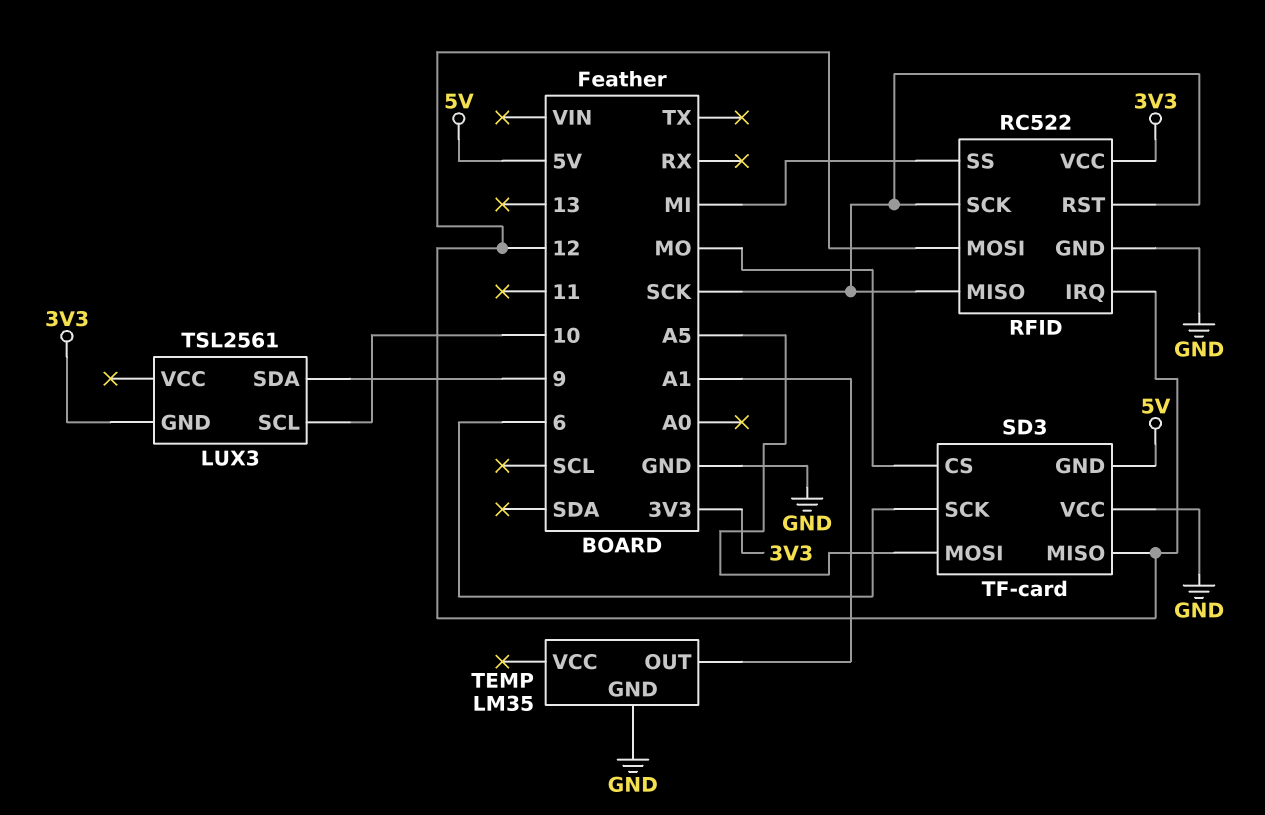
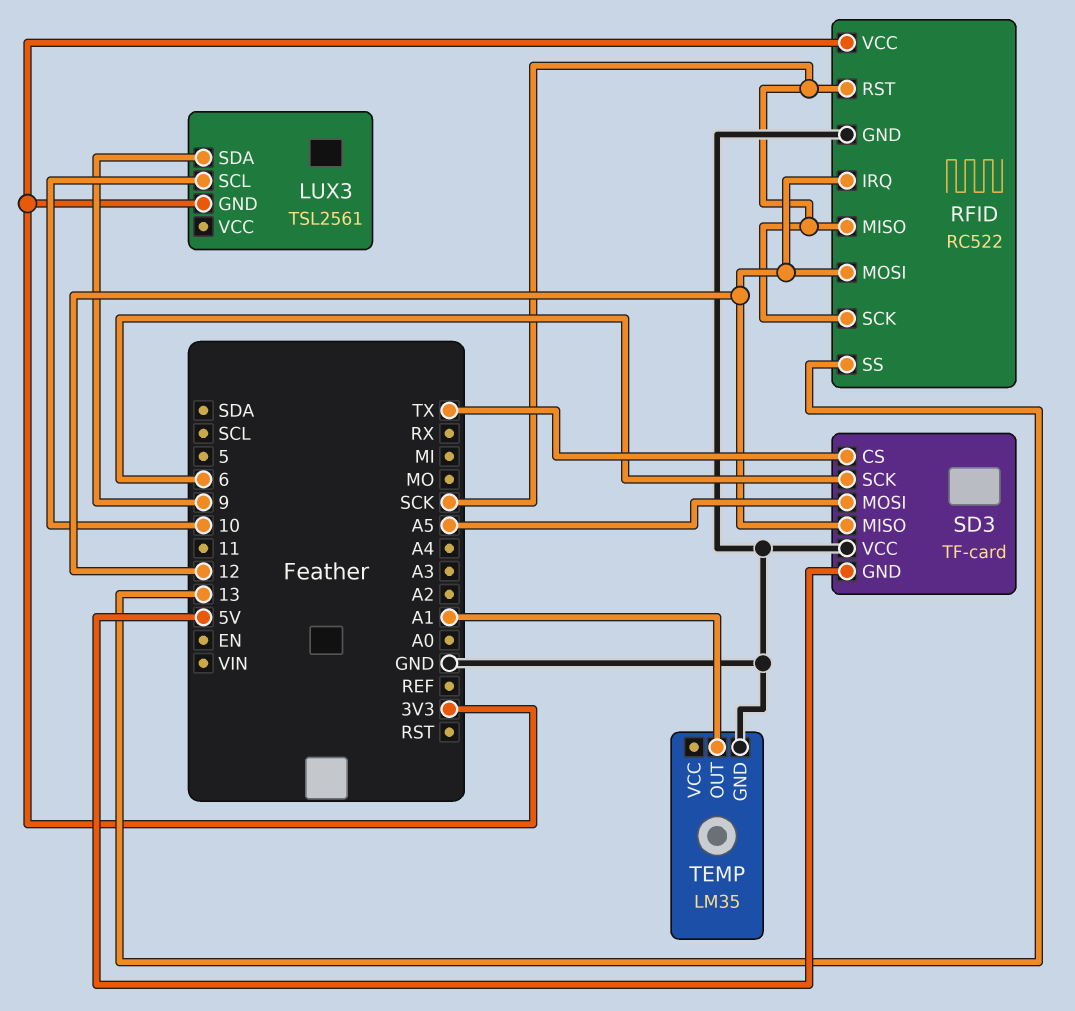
RFID pin SS: MI -> 13
SD3 pin CS: MO -> TX

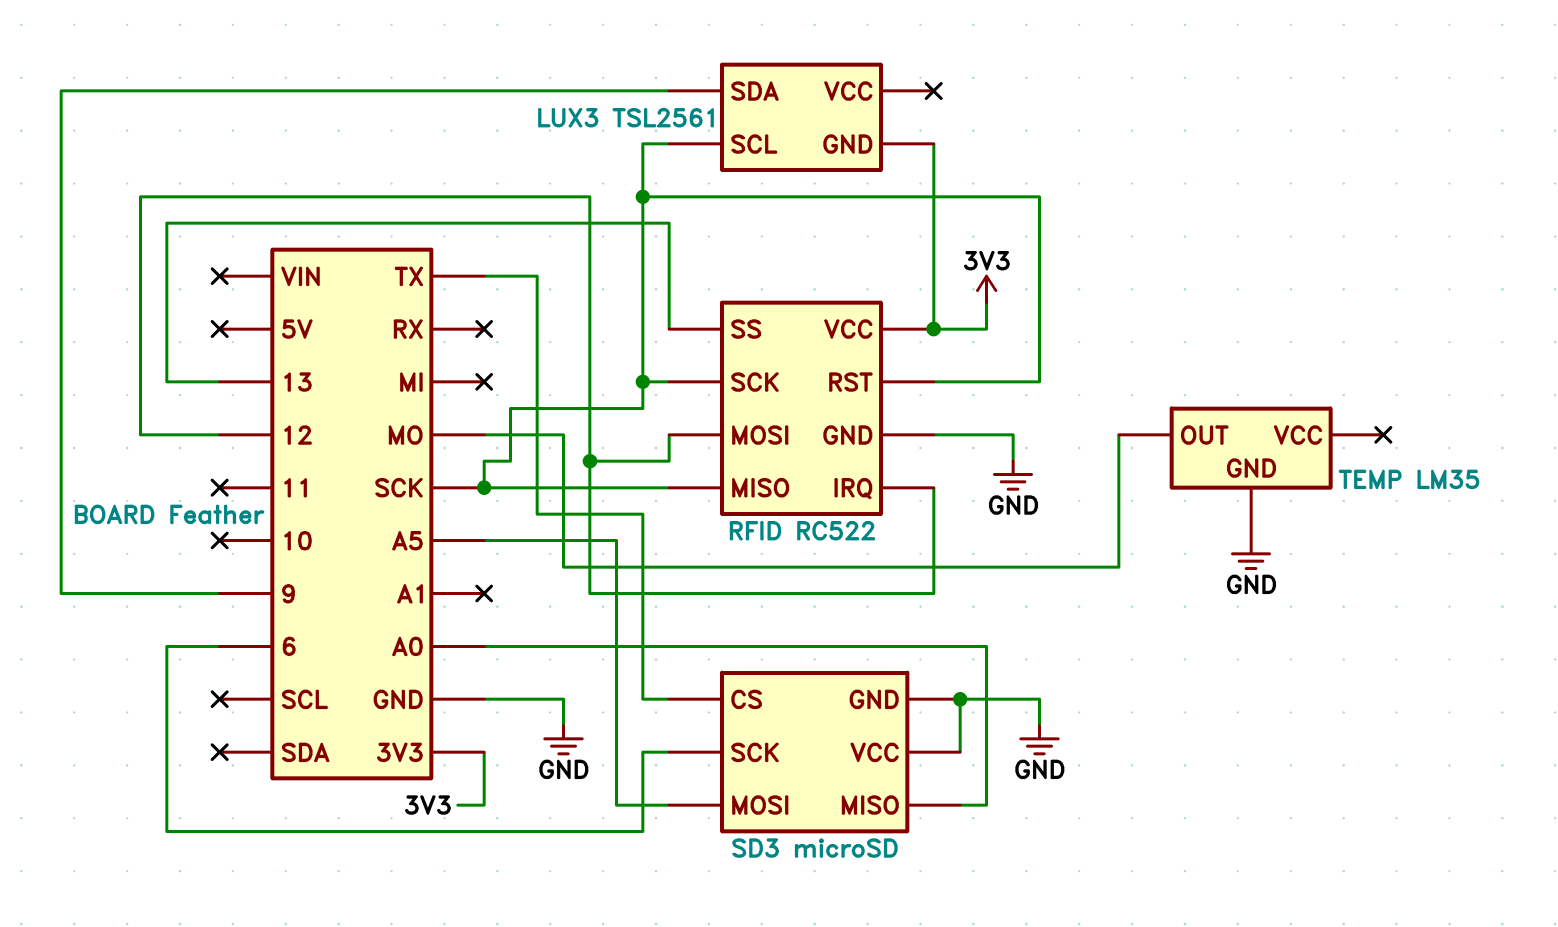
LUX3 pin SCL: 10 -> SCK
SD3: TF-card -> microSD
SD3 pin GND: 5V -> GND
SD3 pin MISO: 12 -> A0
TEMP pin OUT: A1 -> MO

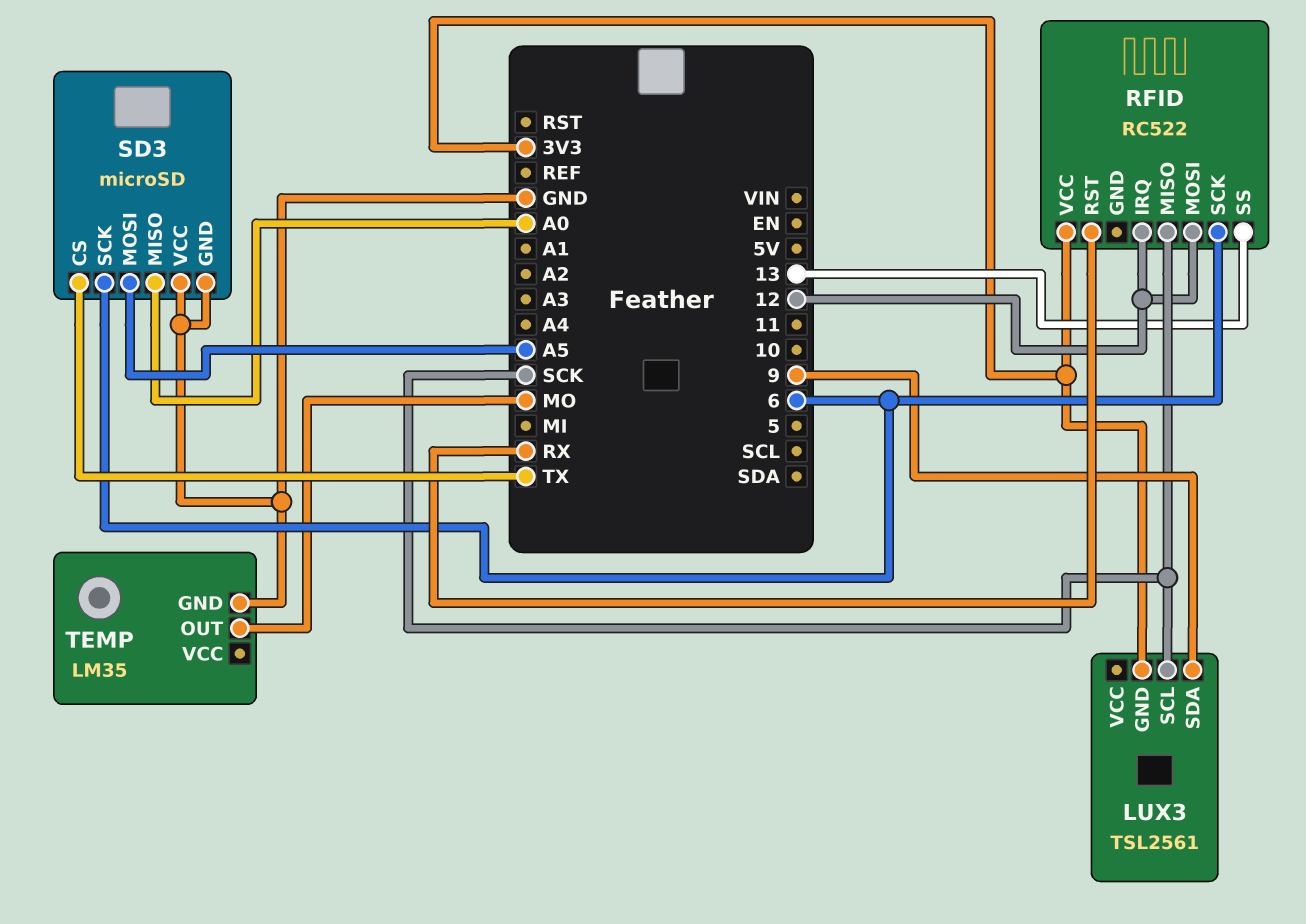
RFID pin GND: GND -> none
RFID pin RST: SCK -> RX
RFID pin SCK: SCK -> 6

